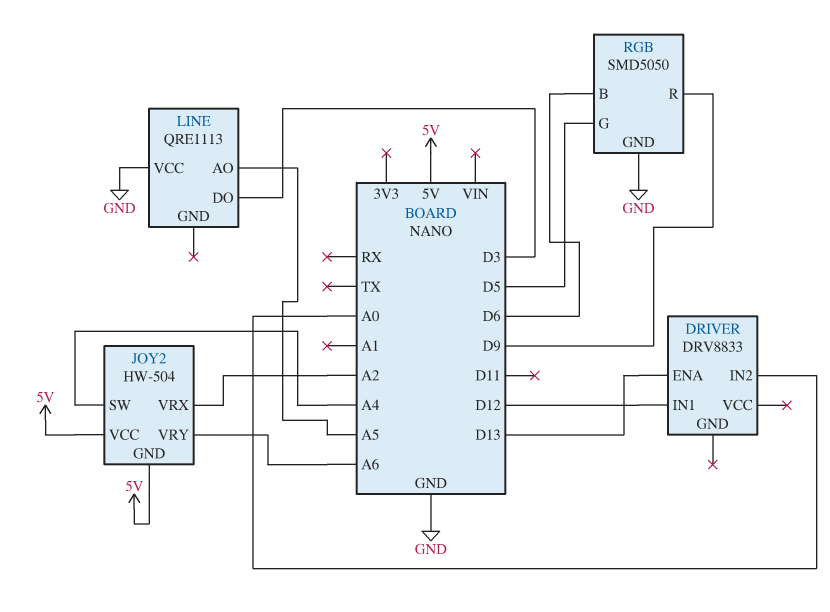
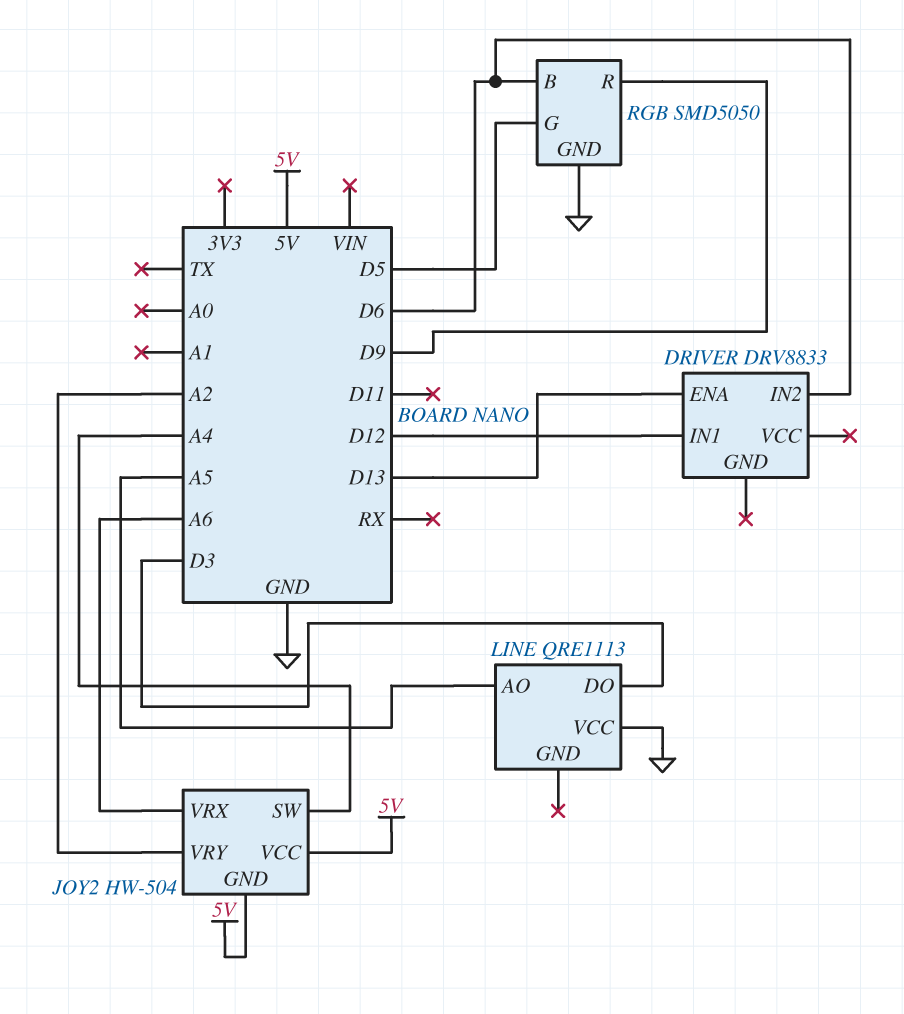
DRIVER pin IN2: A0 -> D6
JOY2 pin VRX: A2 -> A6
JOY2 pin VRY: A6 -> A2

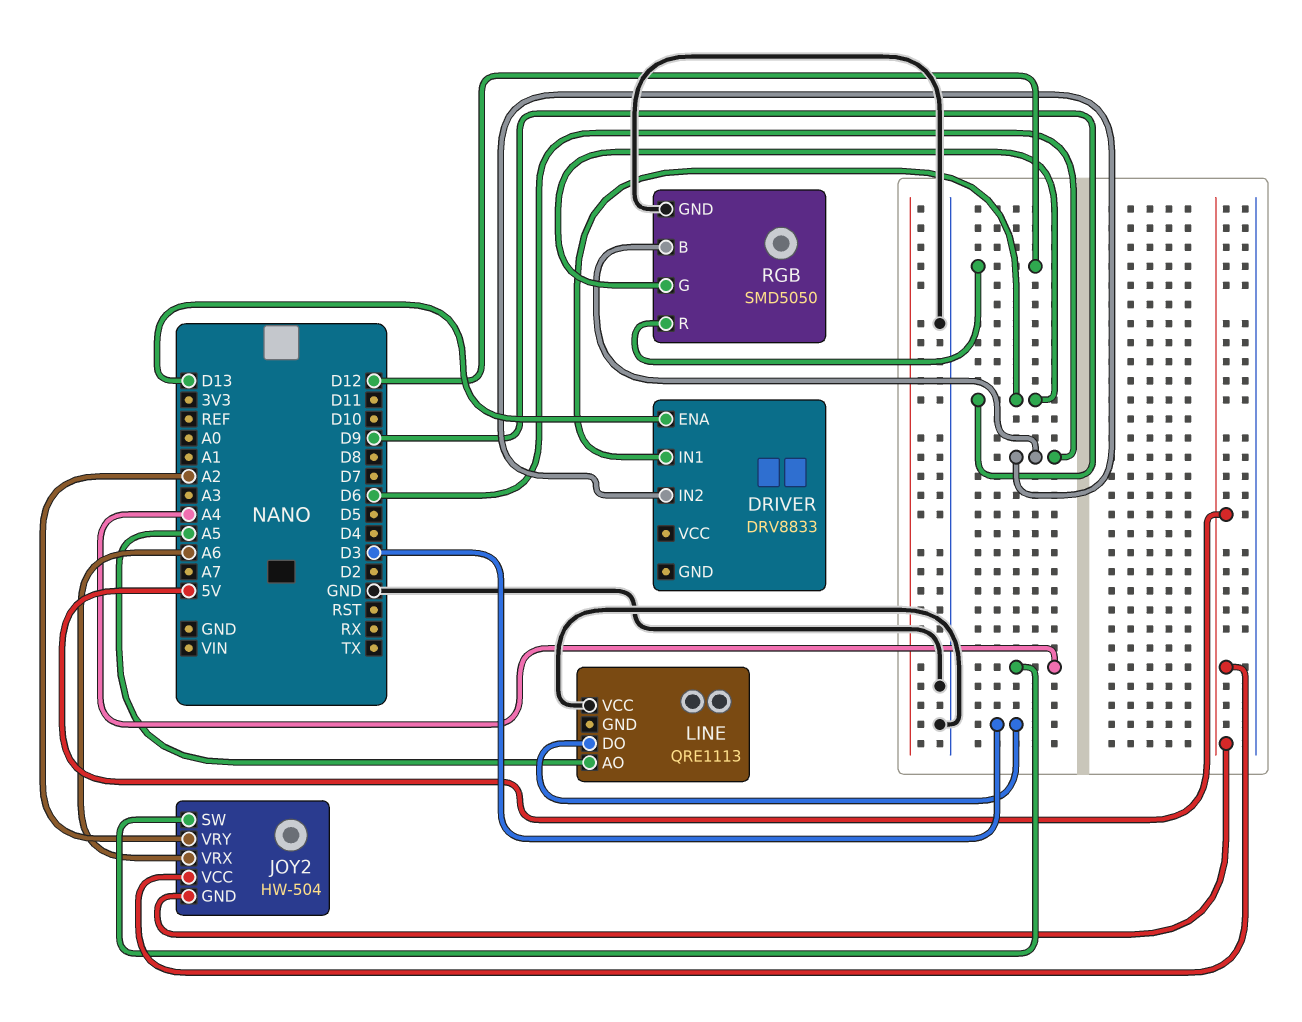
DRIVER pin IN1: D12 -> D9
RGB pin G: D5 -> D9
RGB pin R: D9 -> D12

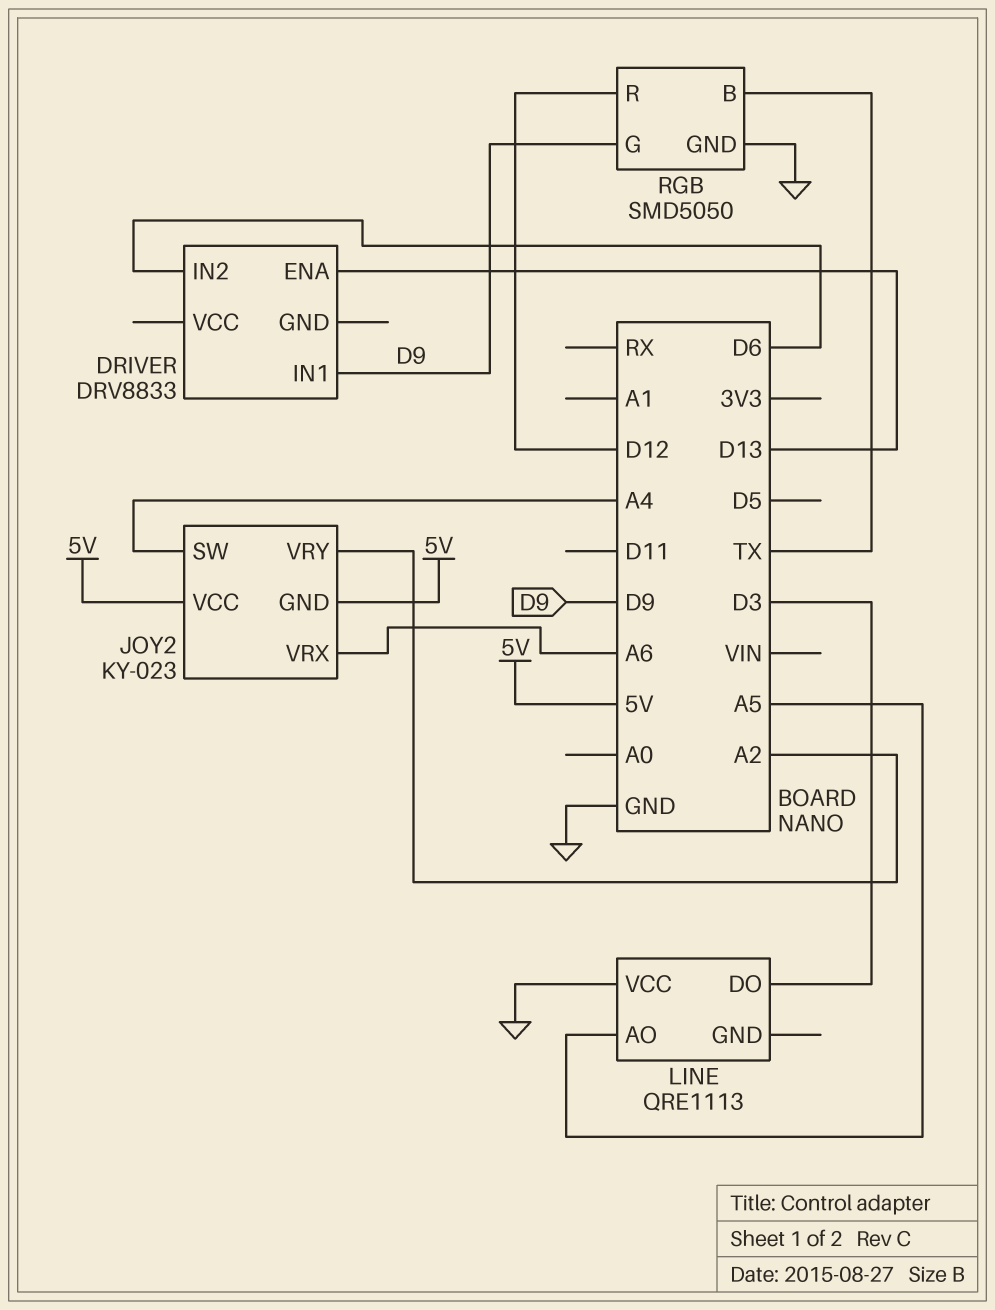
JOY2: HW-504 -> KY-023
RGB pin B: D6 -> TX

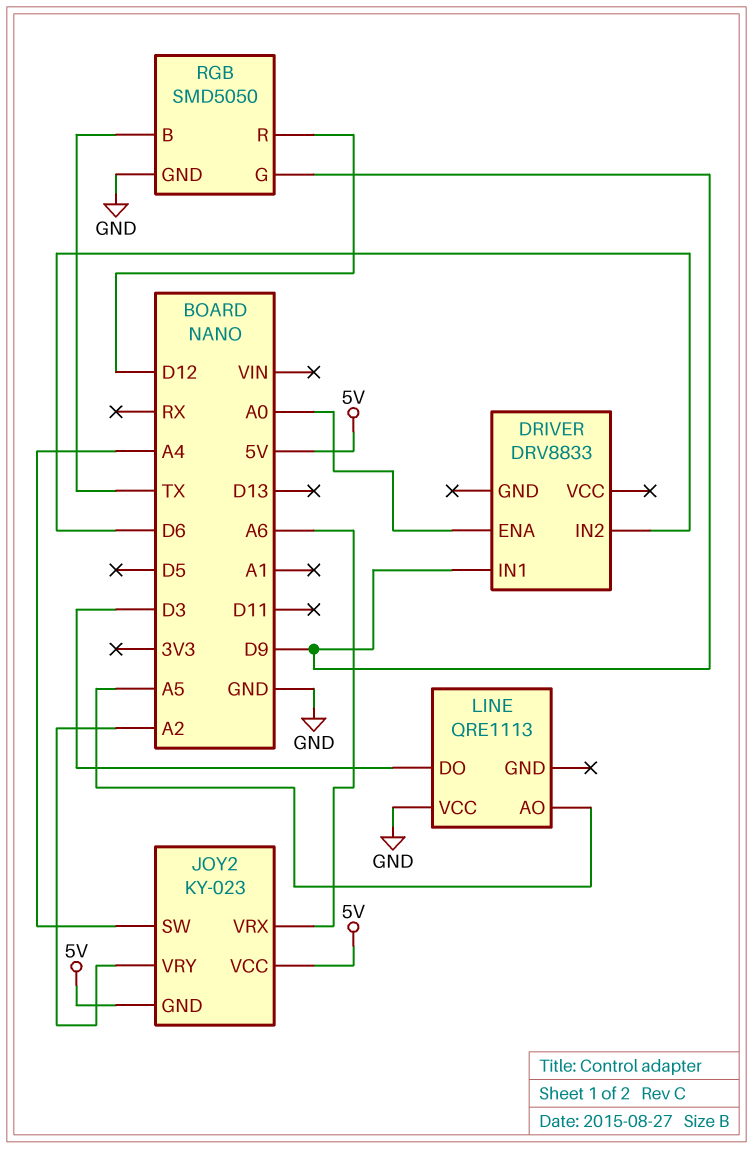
DRIVER pin ENA: D13 -> A0

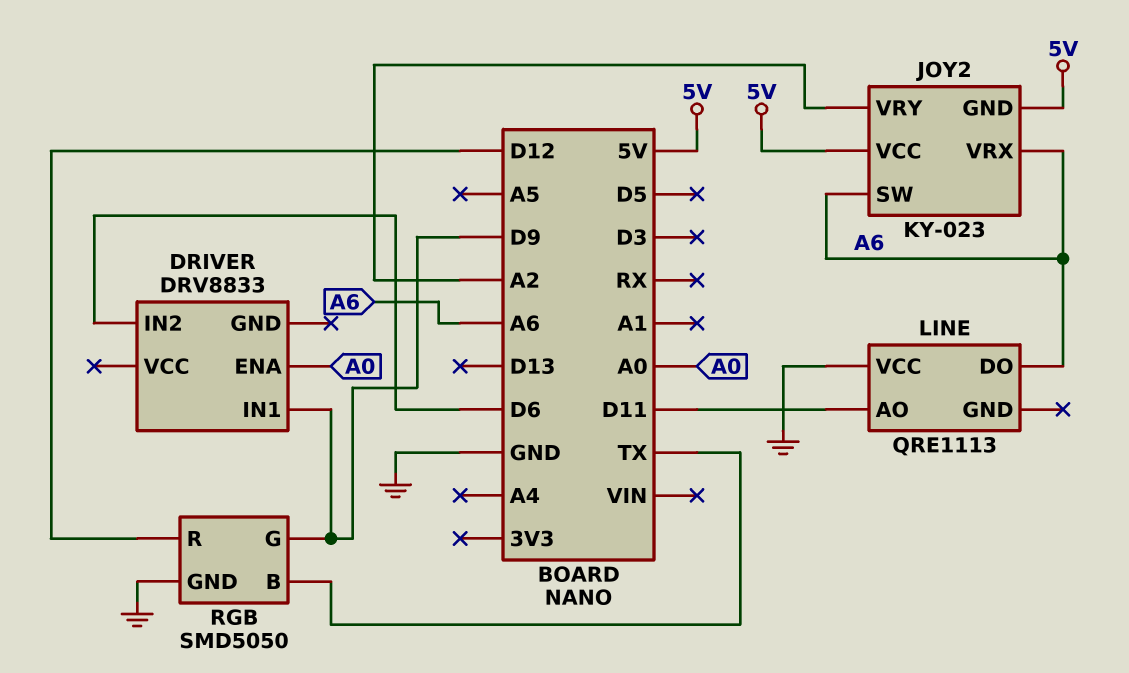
JOY2 pin SW: A4 -> A6
LINE pin AO: A5 -> D11
LINE pin DO: D3 -> A6

